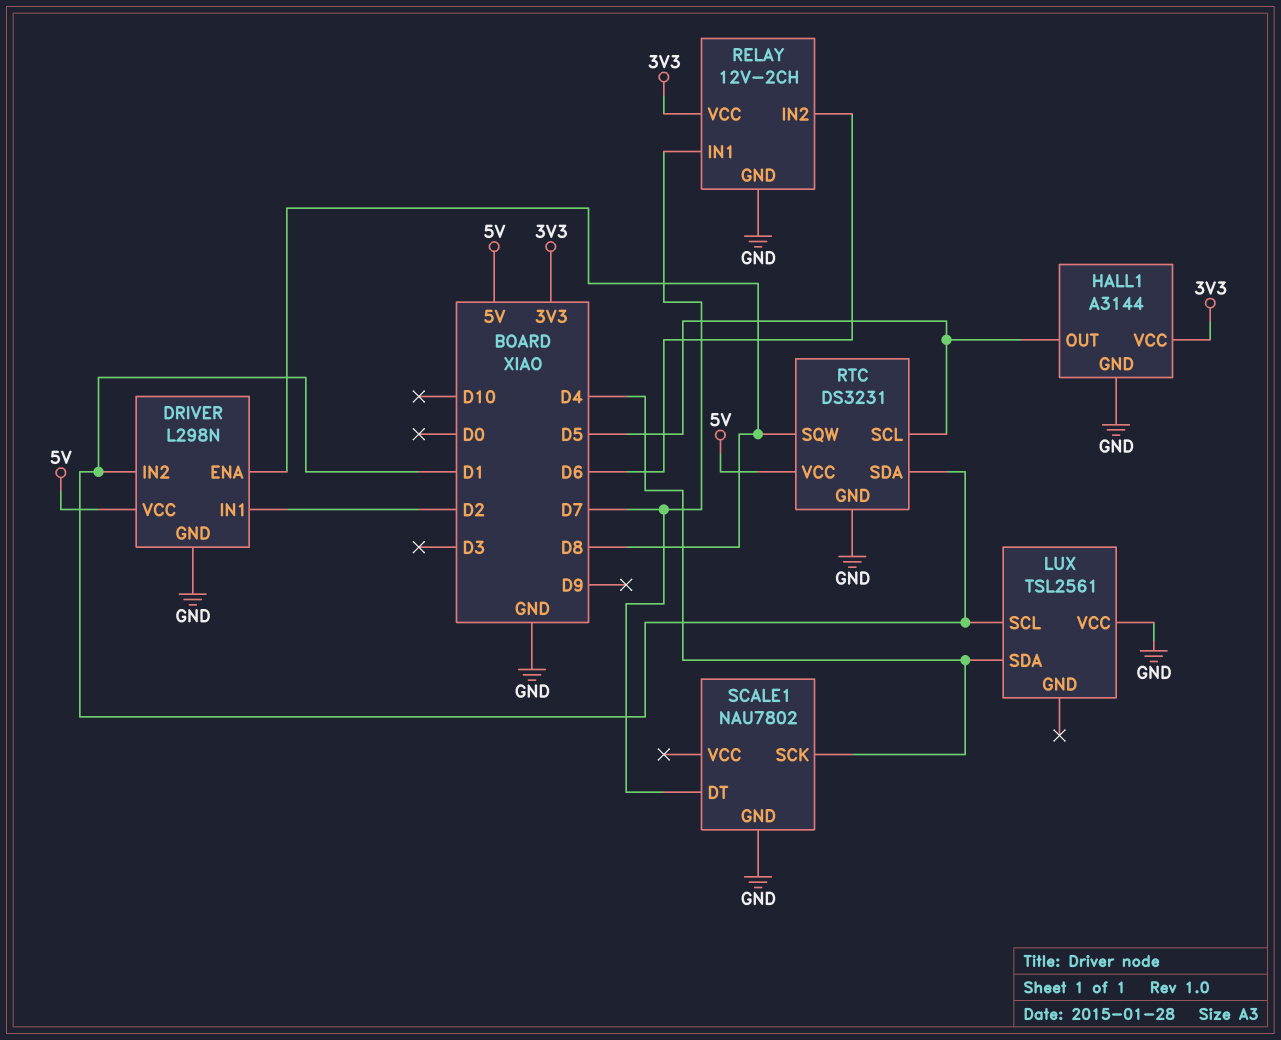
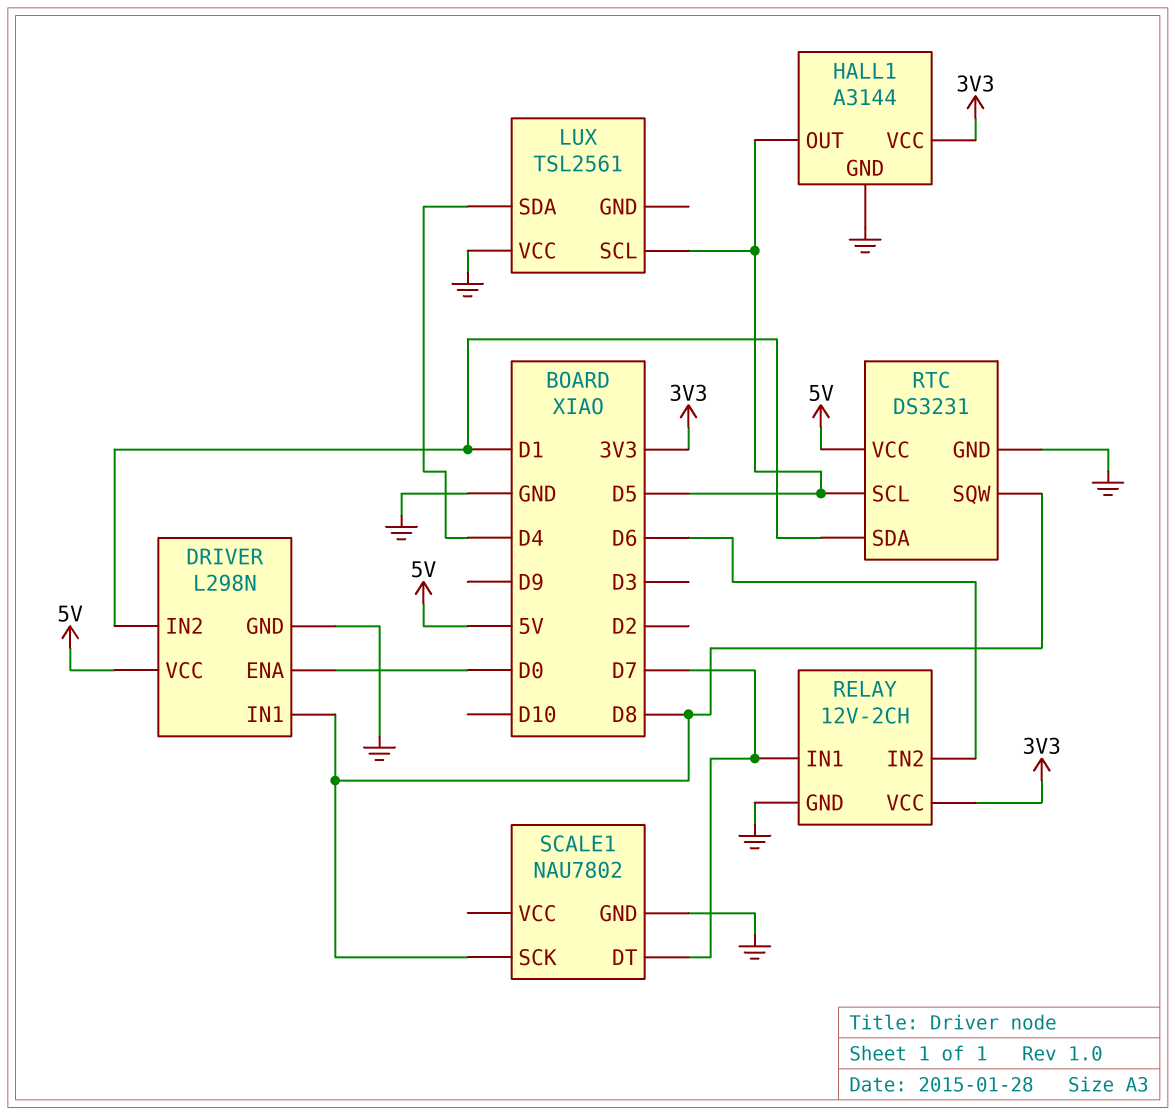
DRIVER pin ENA: D8 -> D0
DRIVER pin IN1: D2 -> D8
LUX pin SCL: D1 -> D5
SCALE1 pin SCK: D4 -> D8

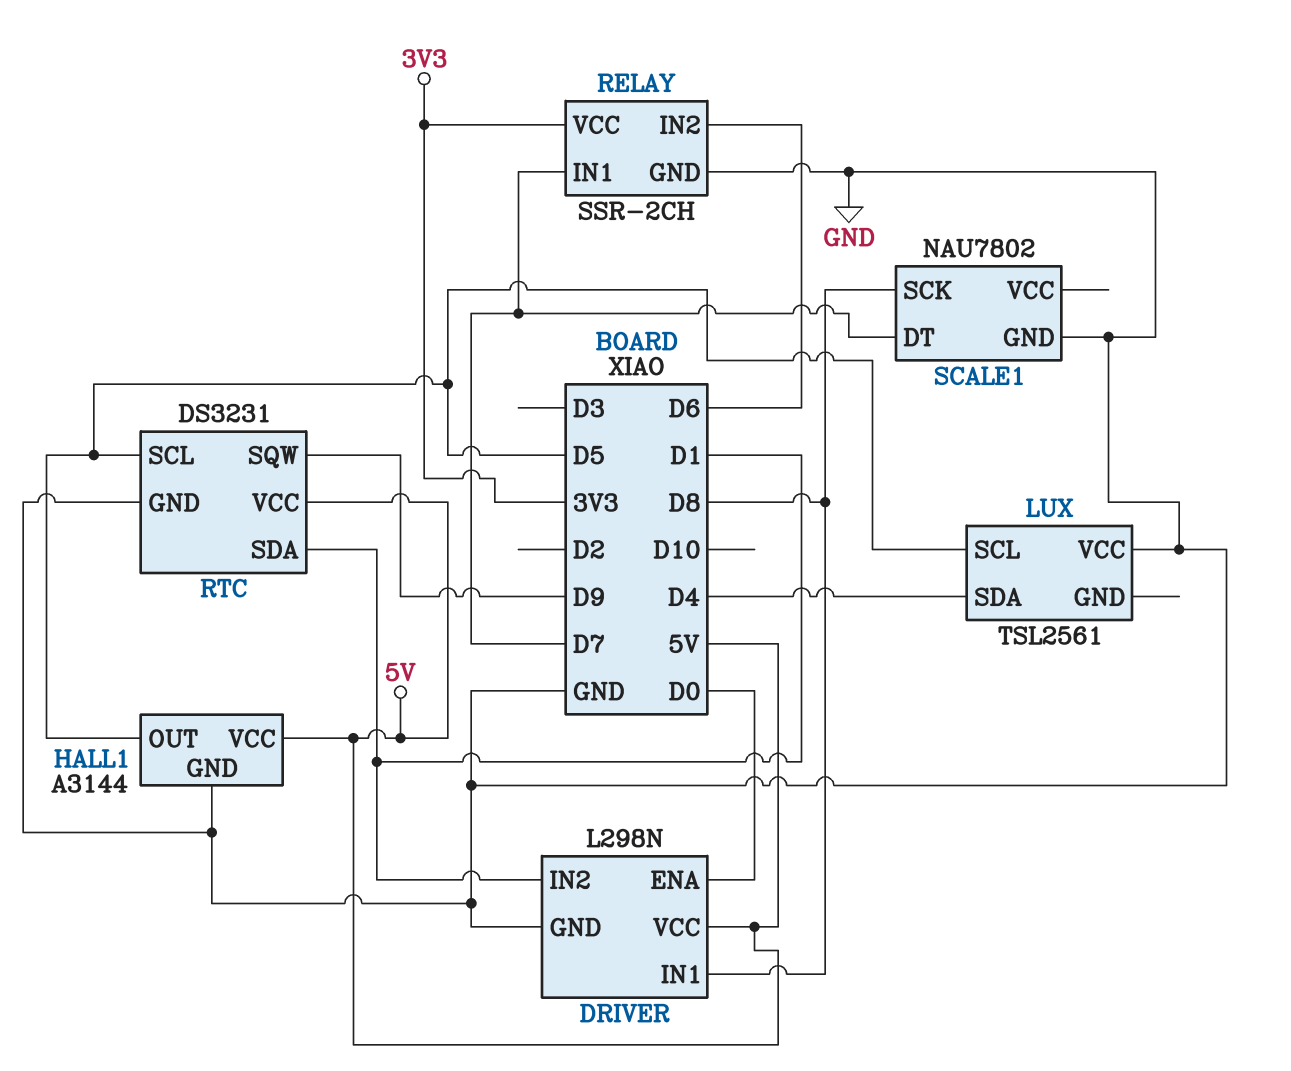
HALL1 pin VCC: 3V3 -> 5V
RELAY: 12V-2CH -> SSR-2CH
RTC pin SQW: D8 -> D9

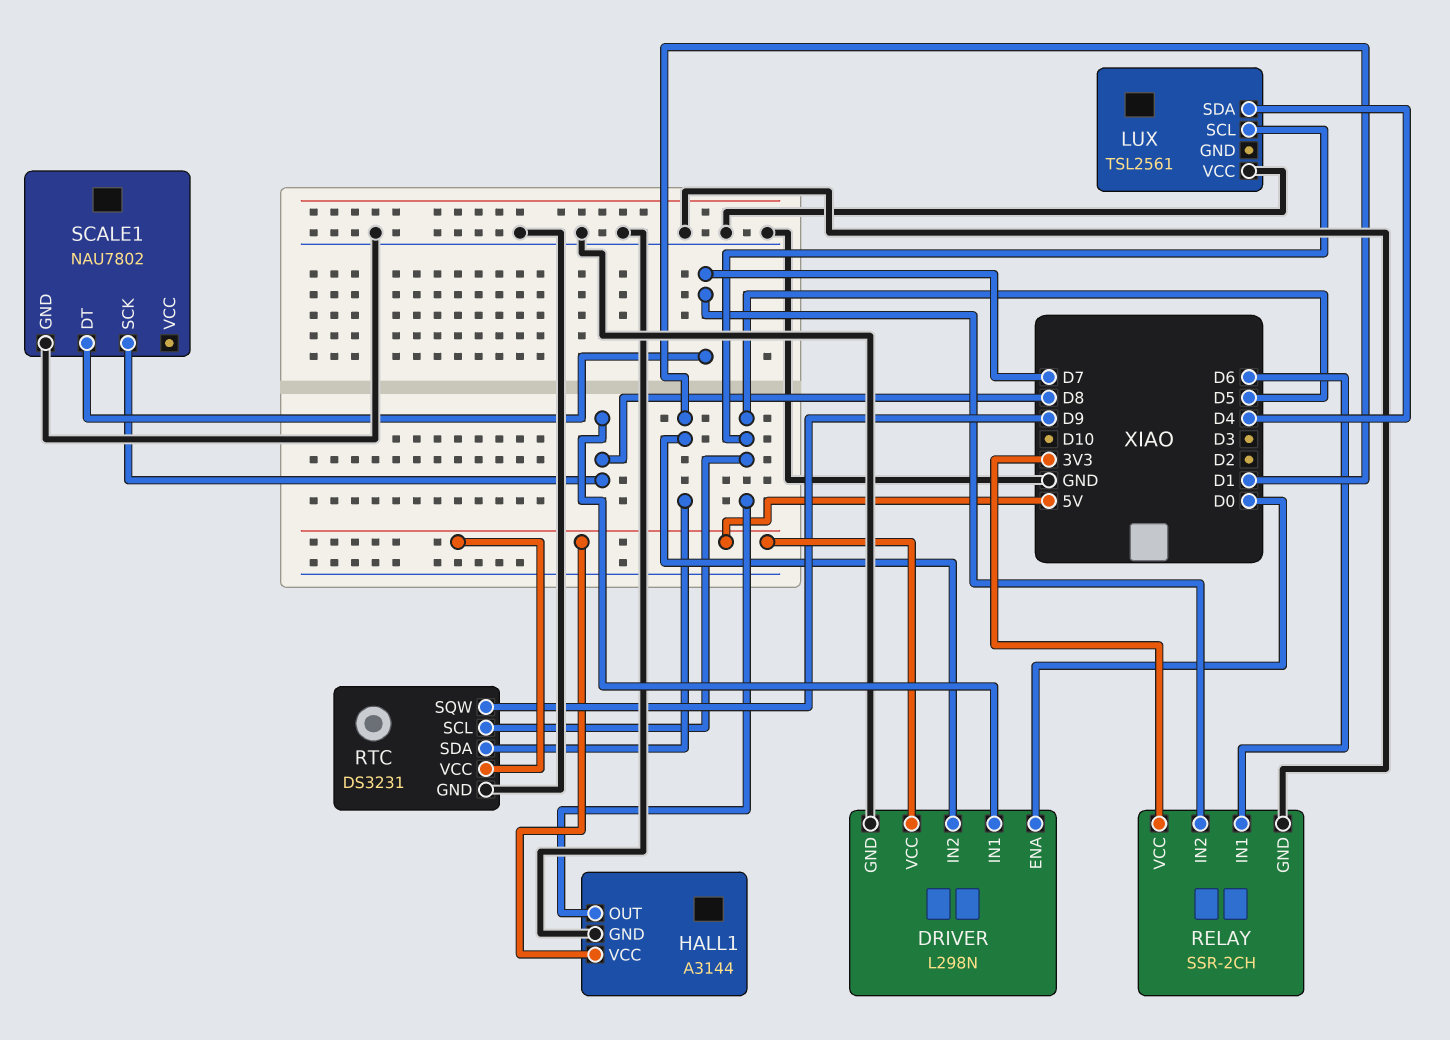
RELAY pin IN1: D7 -> D6
RELAY pin IN2: D6 -> D7

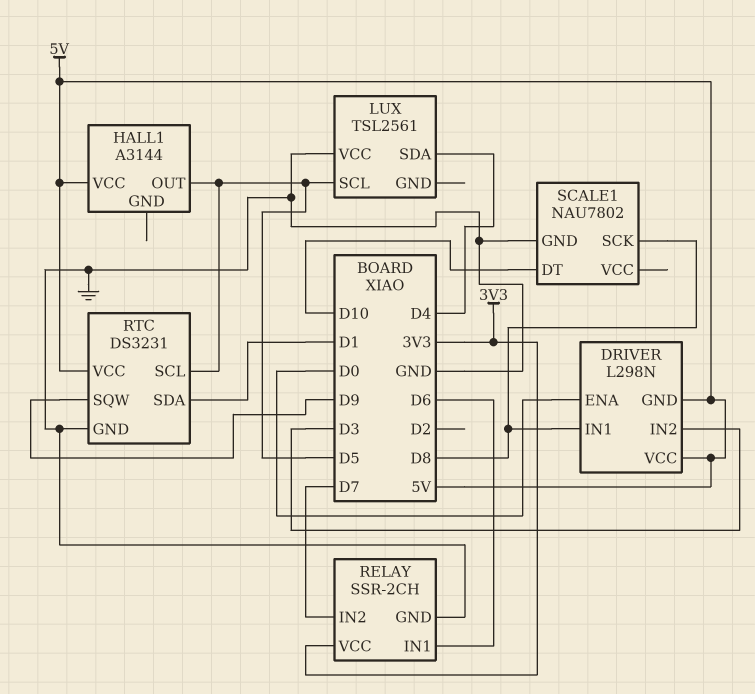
DRIVER pin GND: GND -> 5V
DRIVER pin IN2: D1 -> D3
HALL1 pin GND: GND -> none
SCALE1 pin DT: D7 -> D10

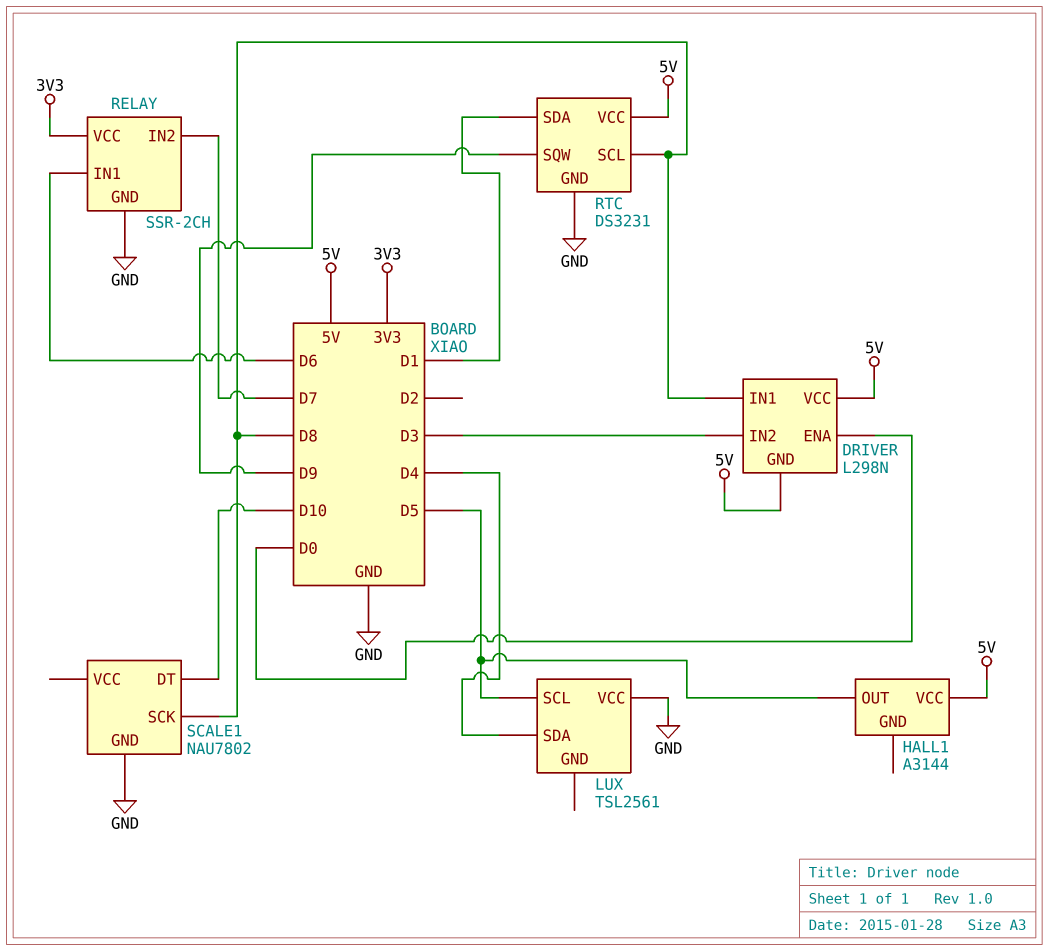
RTC pin SCL: D5 -> D8

